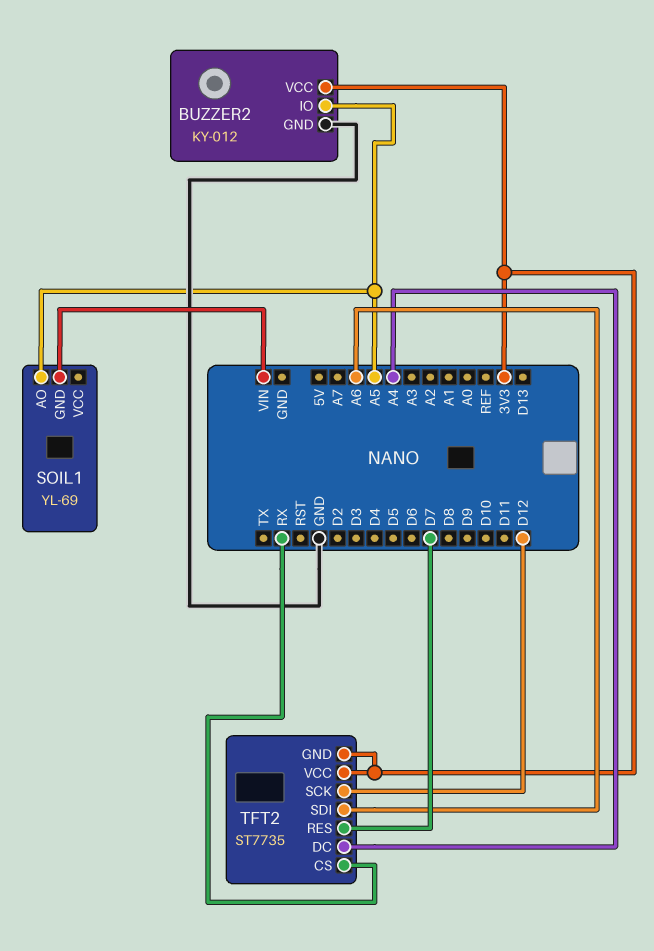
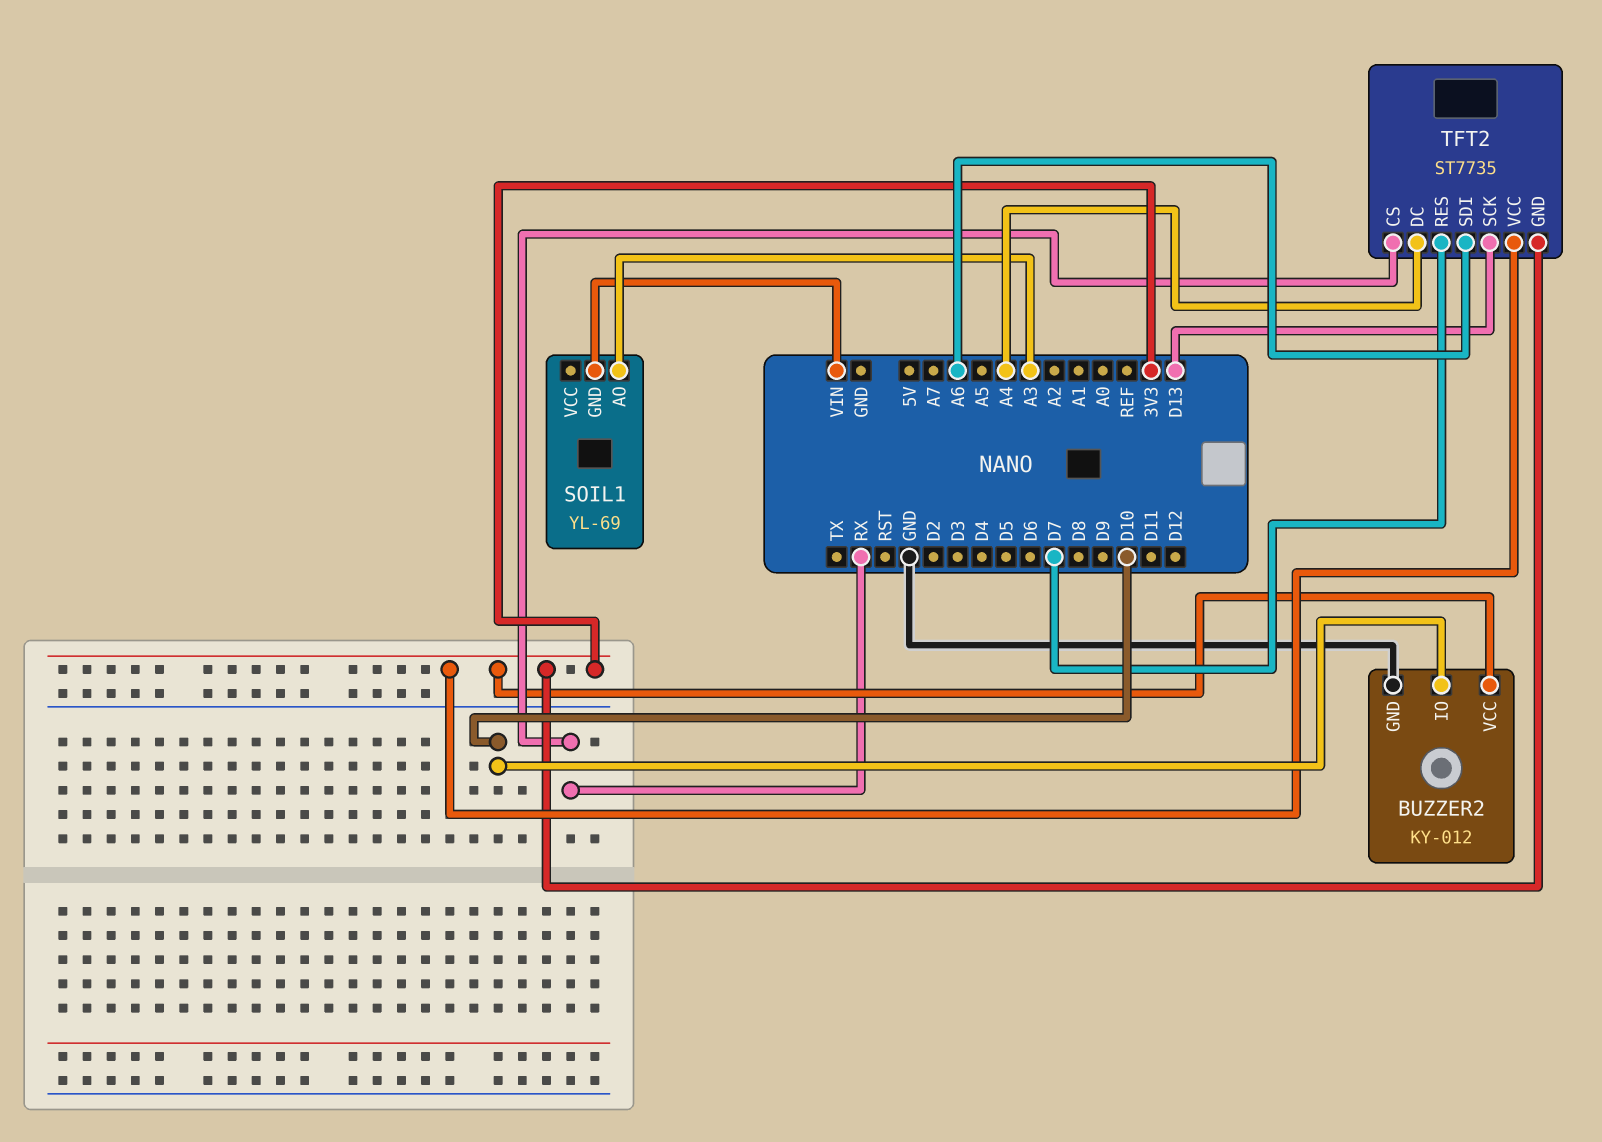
BUZZER2 pin IO: A5 -> D10
SOIL1 pin AO: A5 -> A3
TFT2 pin SCK: D12 -> D13

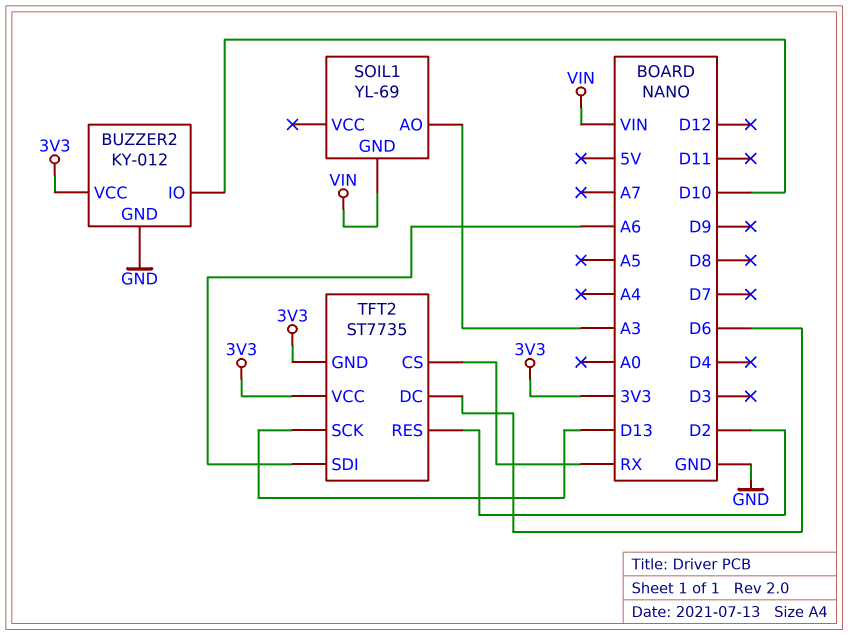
TFT2 pin DC: A4 -> D6
TFT2 pin RES: D7 -> D2

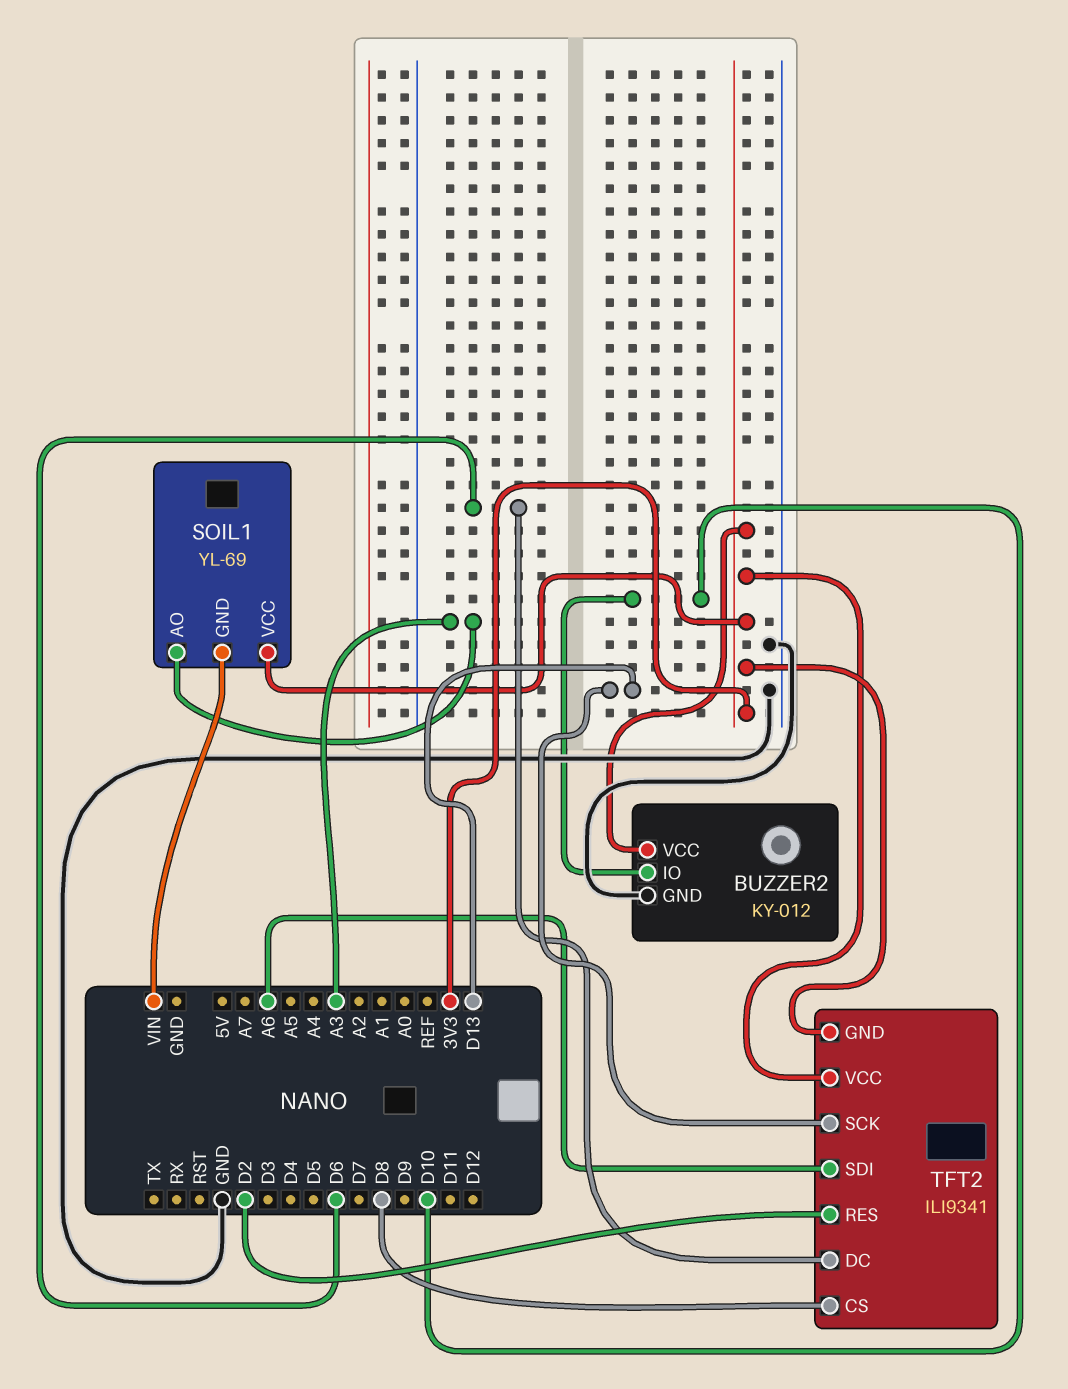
SOIL1 pin VCC: none -> 3V3
TFT2: ST7735 -> ILI9341
TFT2 pin CS: RX -> D8

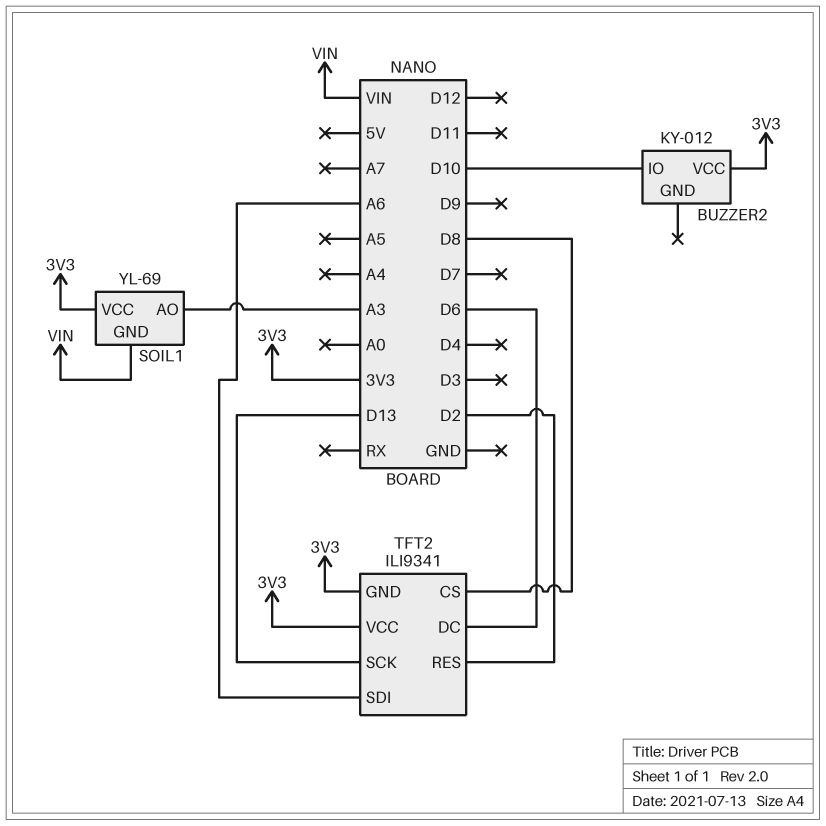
BUZZER2 pin GND: GND -> none

